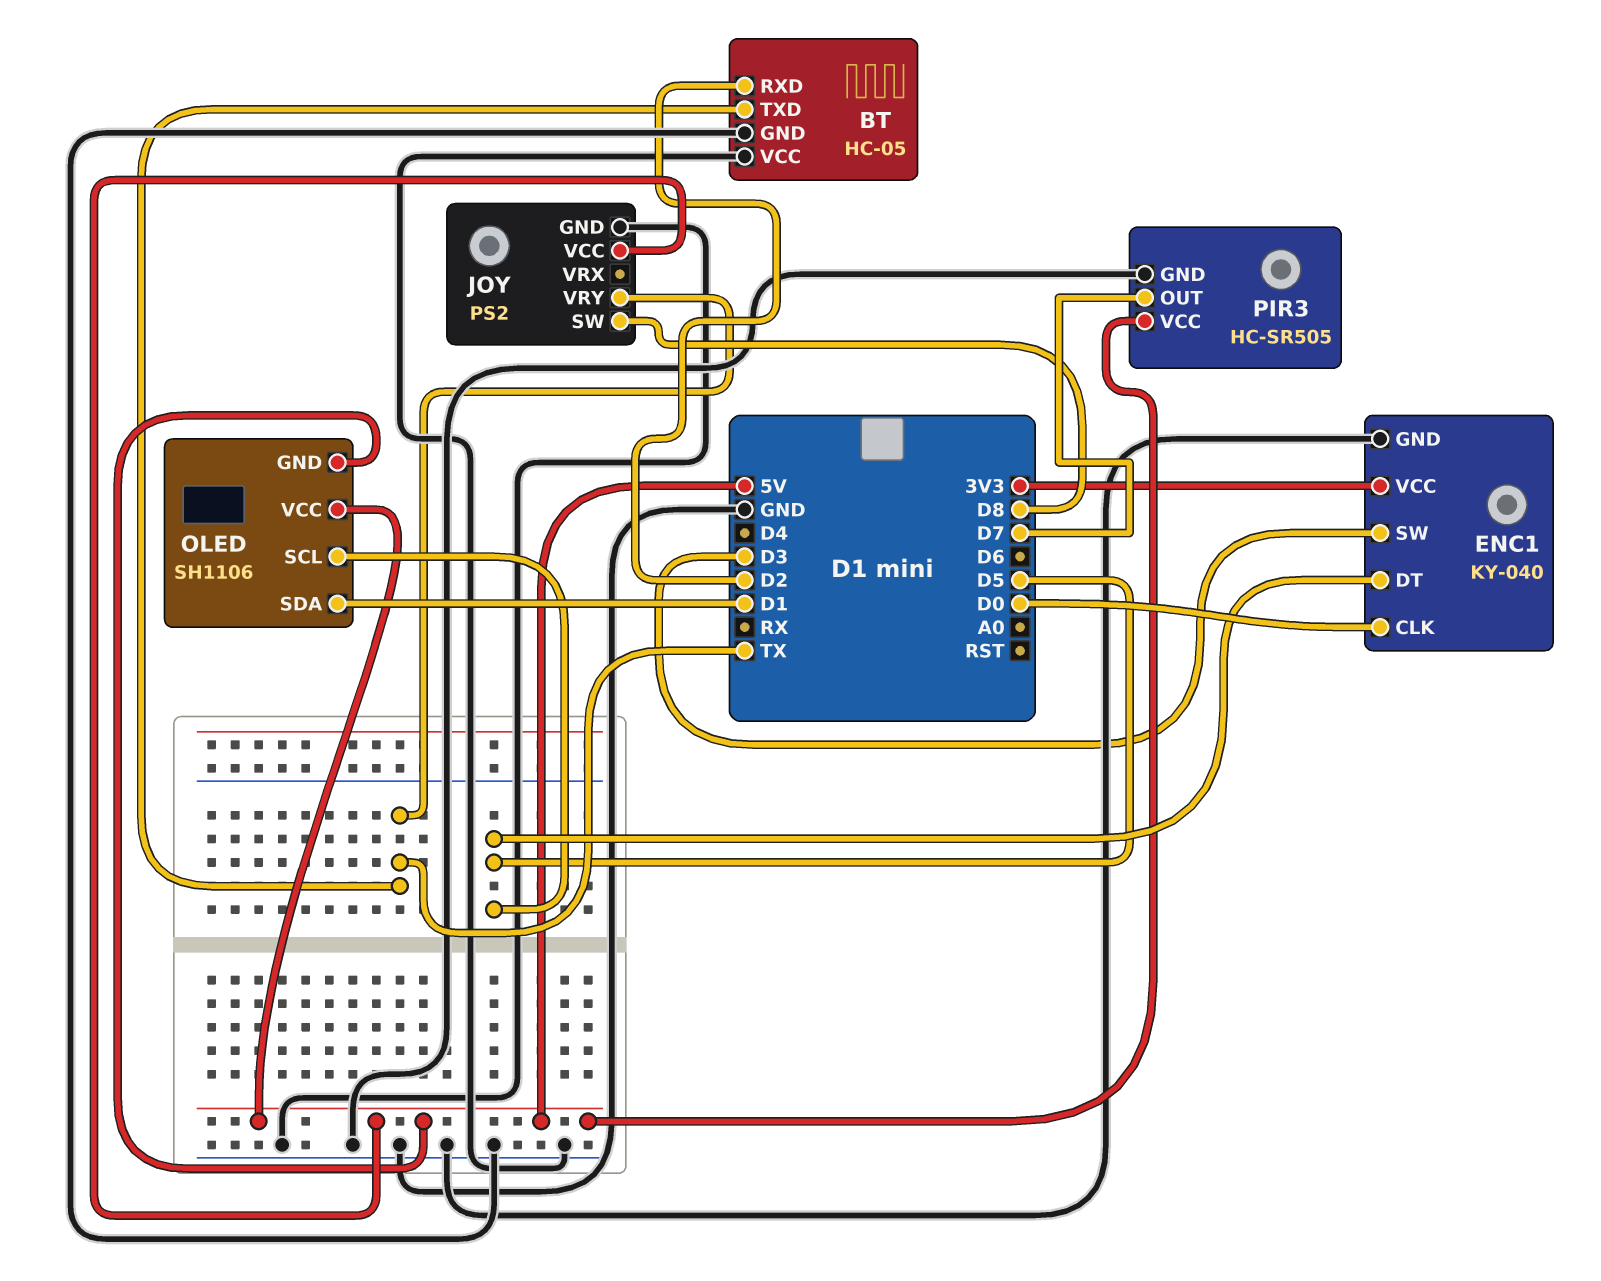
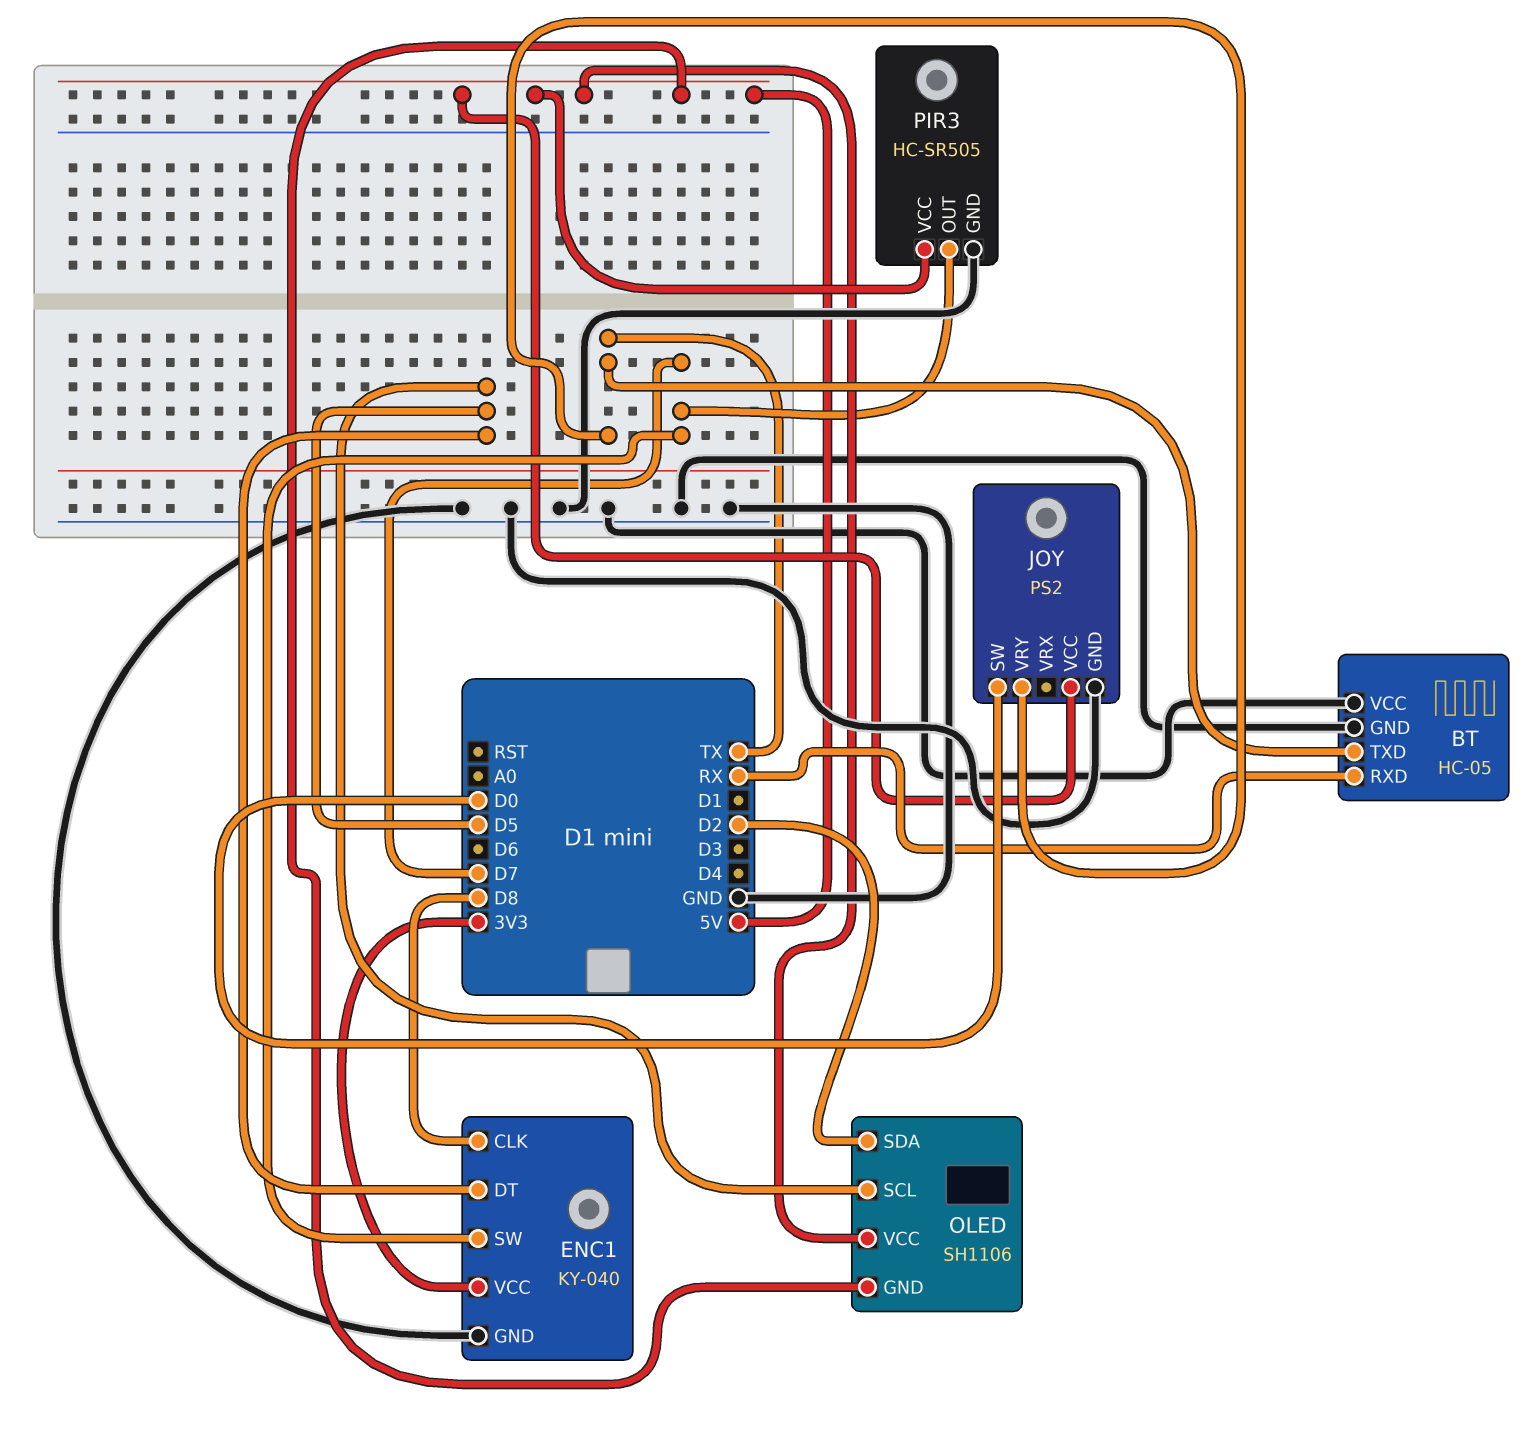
BT pin RXD: D2 -> RX
ENC1 pin CLK: D0 -> D8
ENC1 pin SW: D3 -> D7
JOY pin SW: D8 -> D0
OLED pin SDA: D1 -> D2

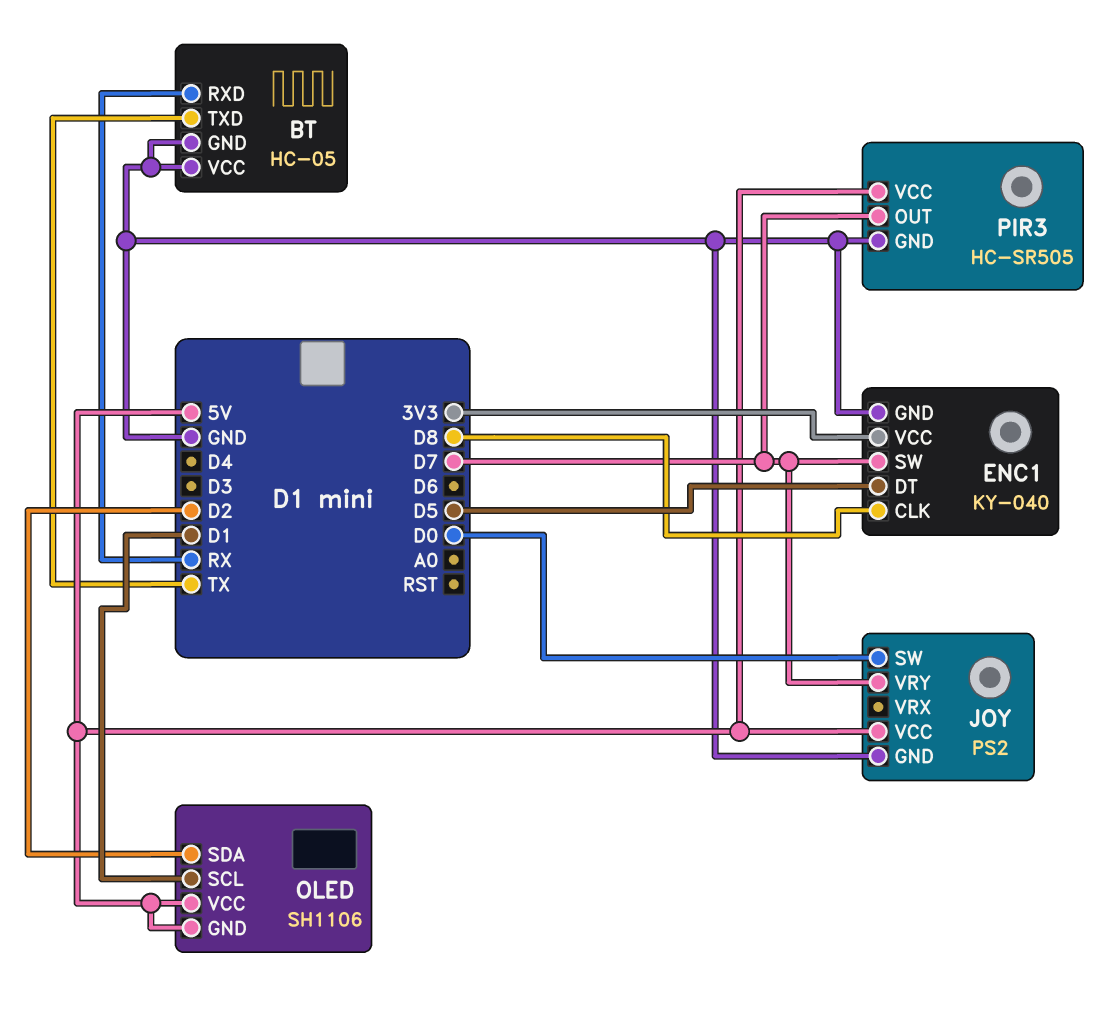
JOY pin VRY: TX -> D7
OLED pin SCL: D5 -> D1

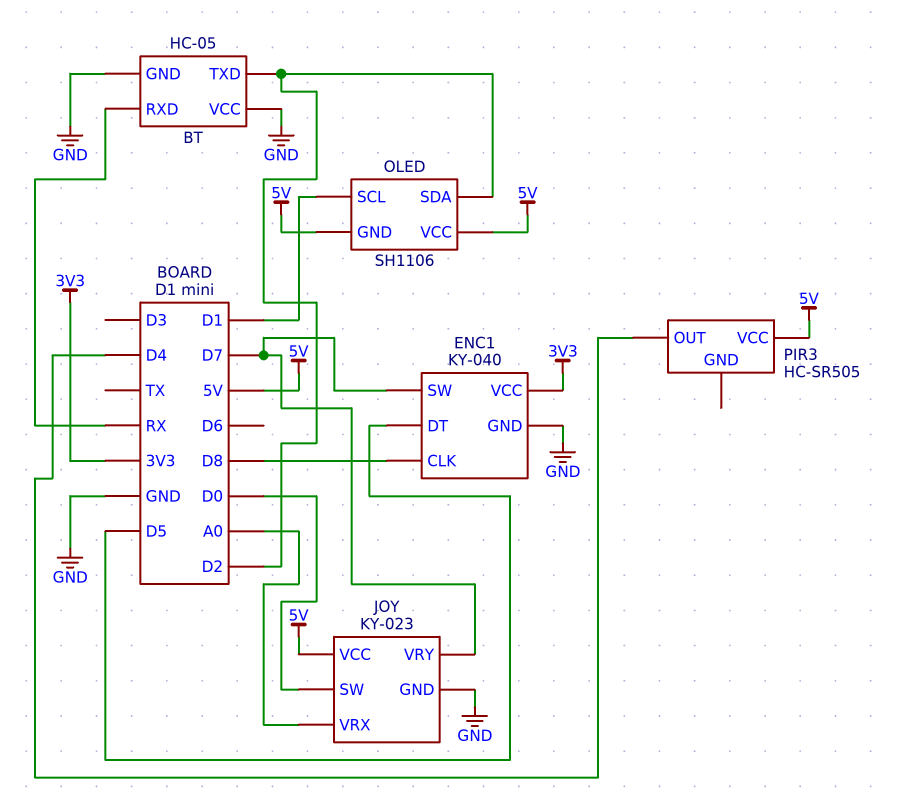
BT pin TXD: TX -> D2
JOY: PS2 -> KY-023
JOY pin VRX: none -> A0
PIR3 pin GND: GND -> none
PIR3 pin OUT: D7 -> D4

